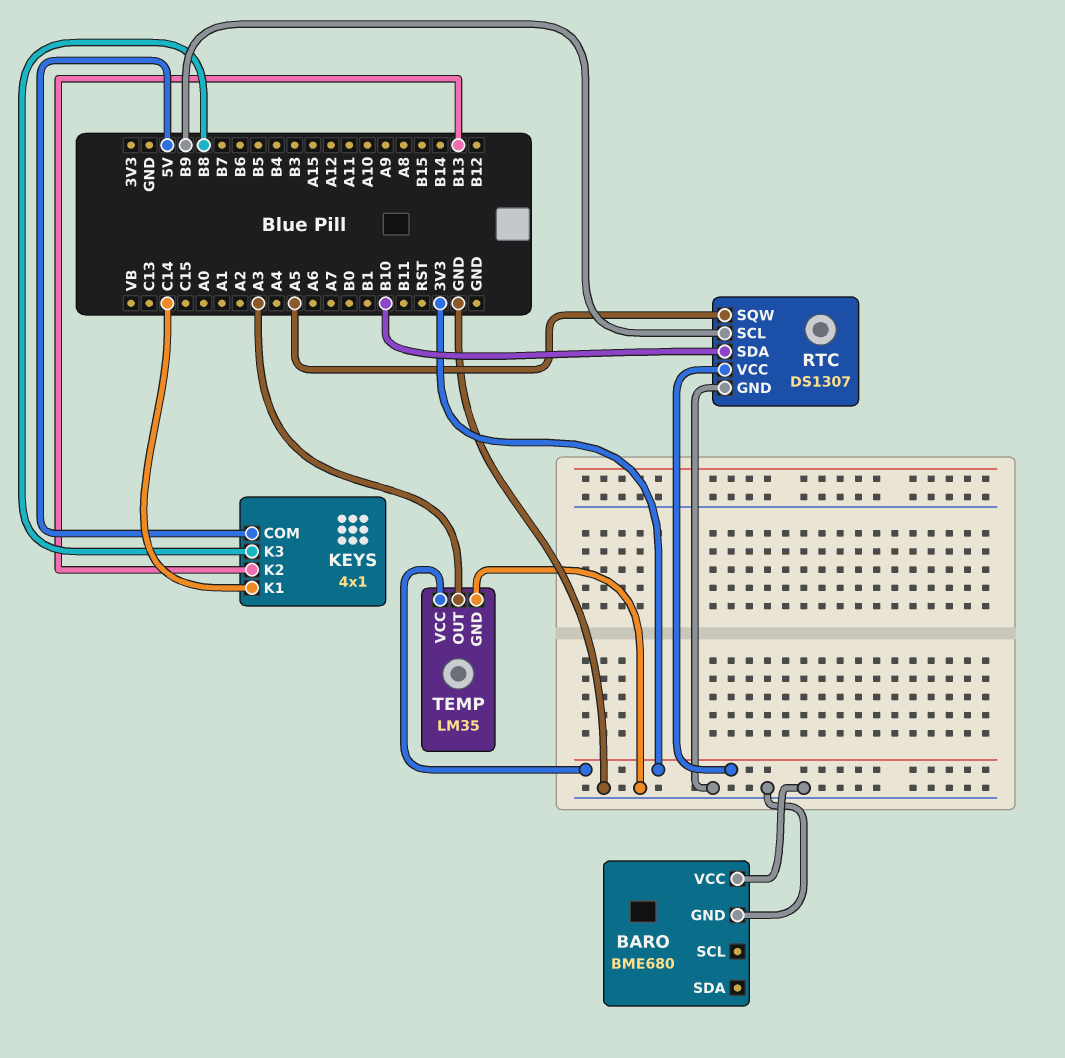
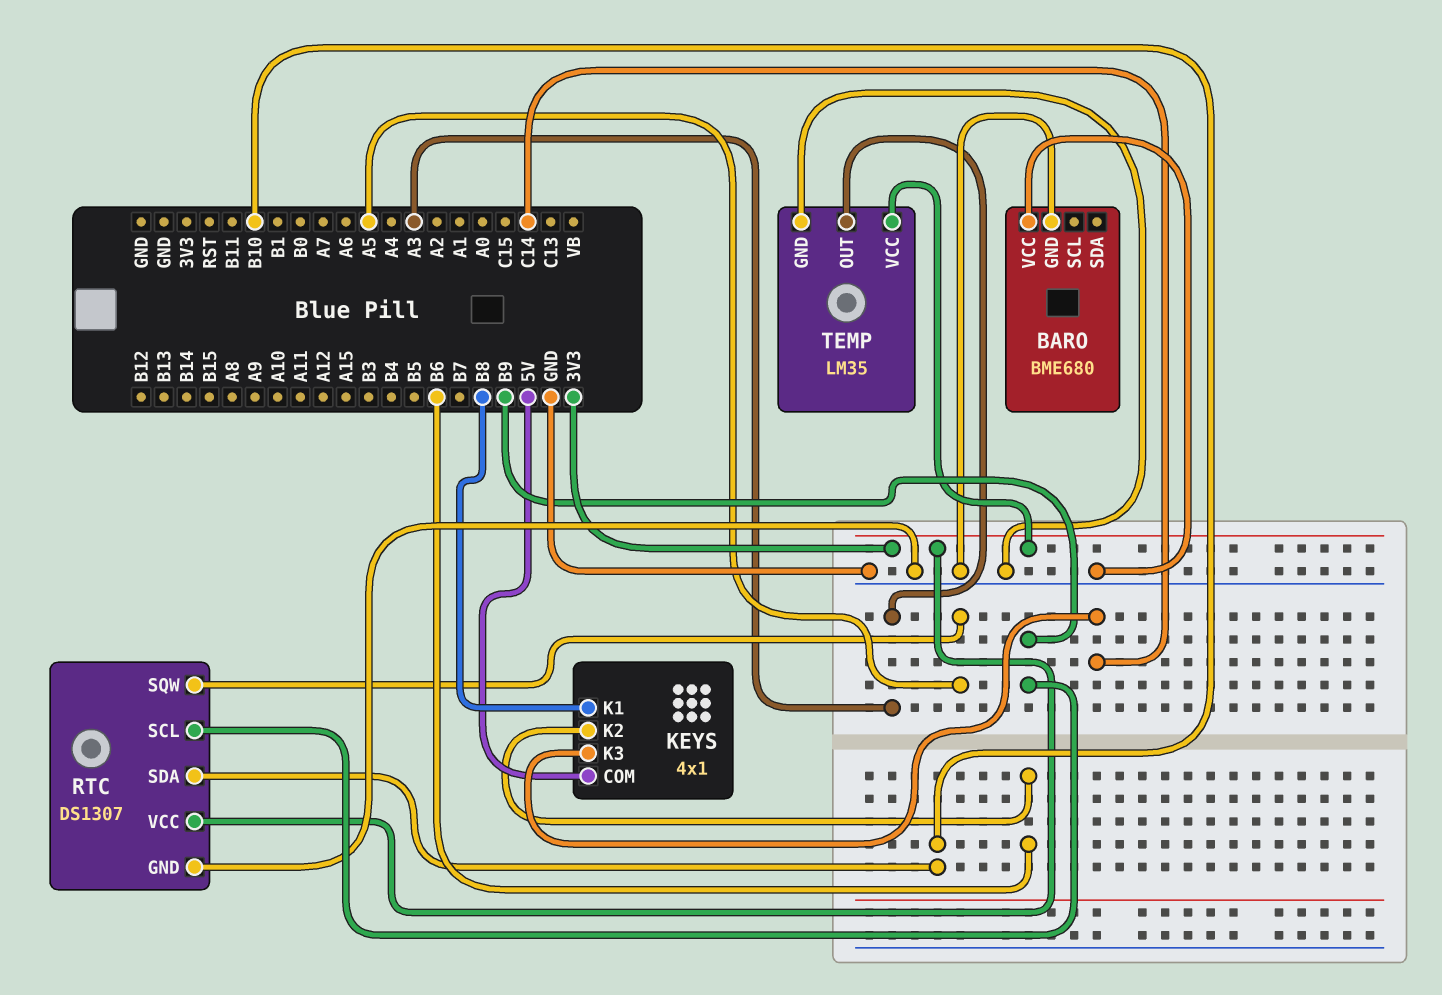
KEYS pin K1: C14 -> B8
KEYS pin K2: B13 -> B6
KEYS pin K3: B8 -> C14

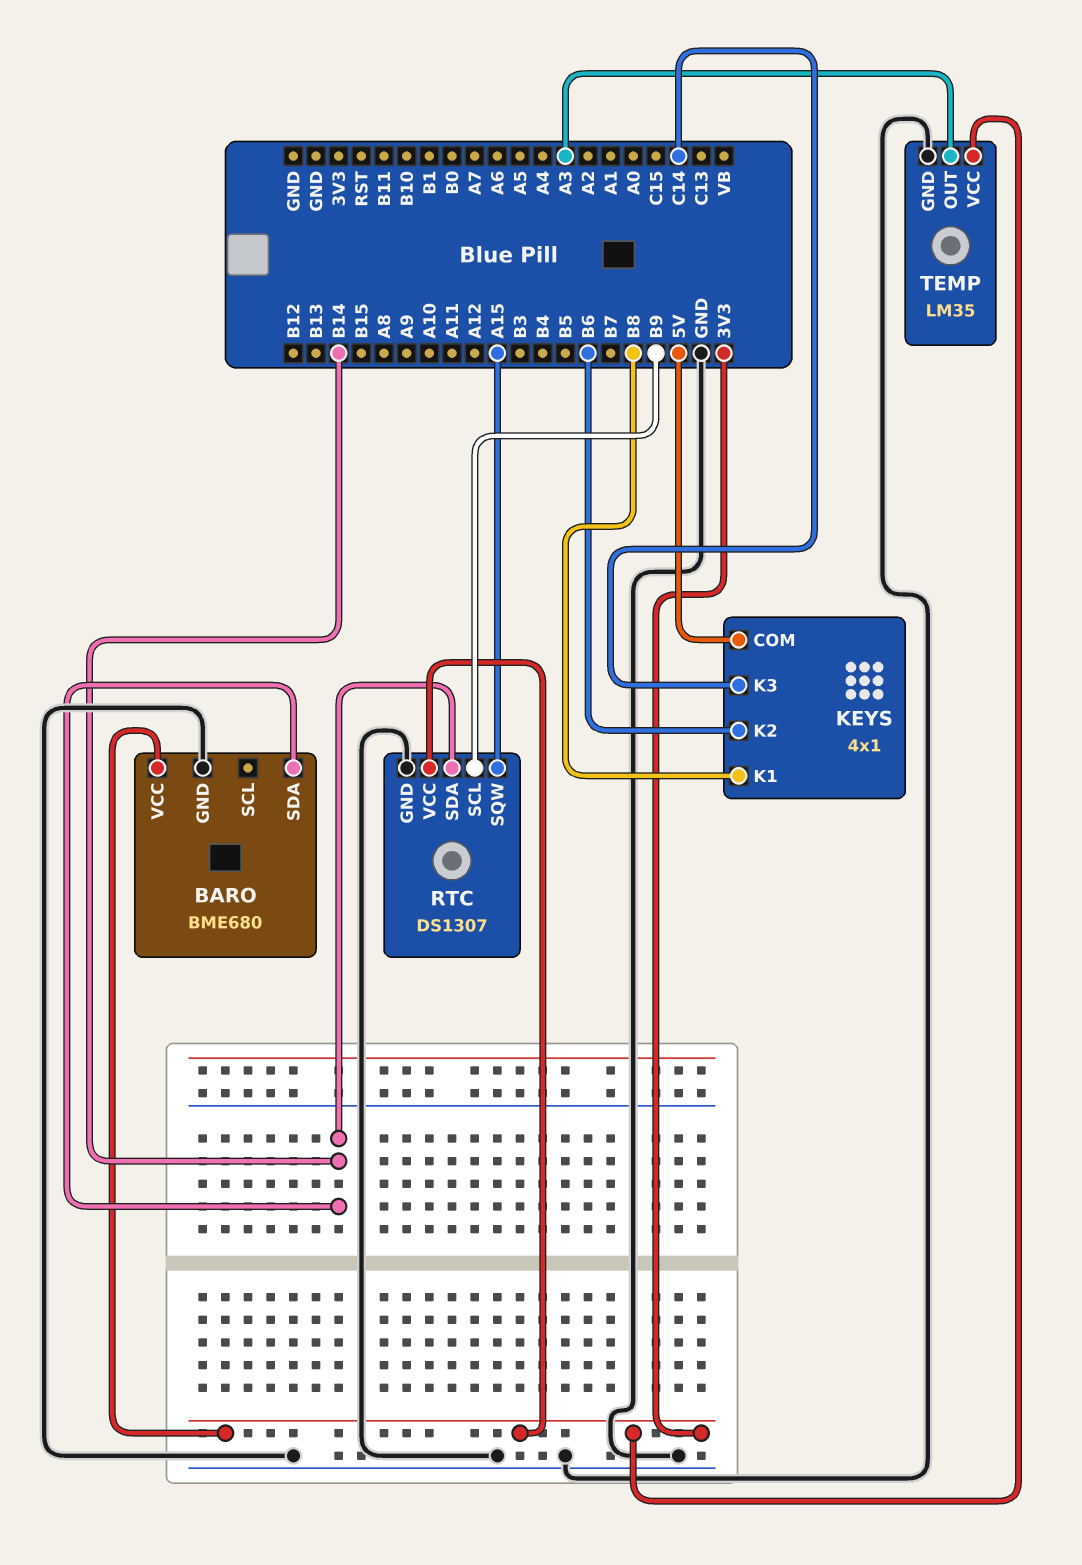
BARO pin SDA: none -> B14
BARO pin VCC: GND -> 3V3
RTC pin SDA: B10 -> B14
RTC pin SQW: A5 -> A15

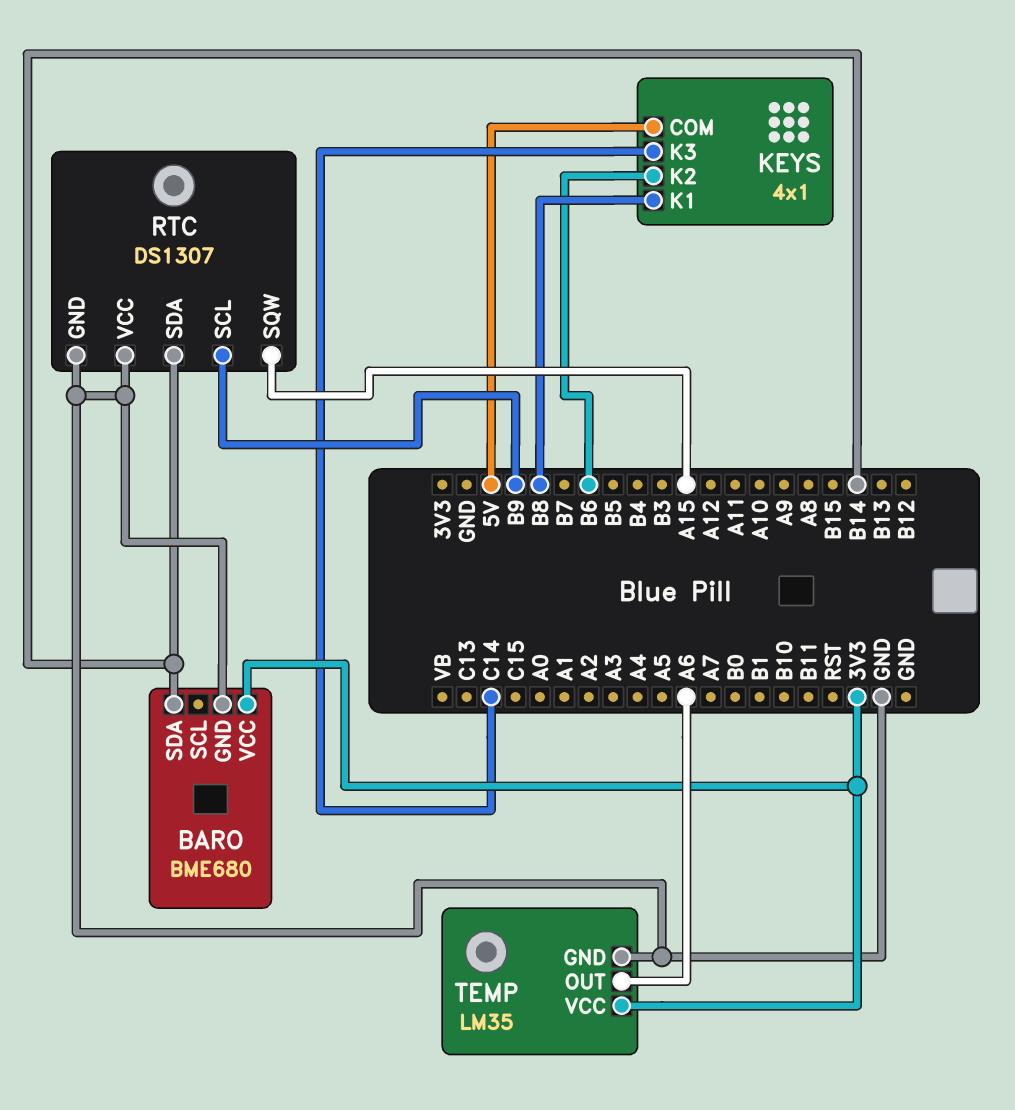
RTC pin VCC: 3V3 -> GND
TEMP pin OUT: A3 -> A6

